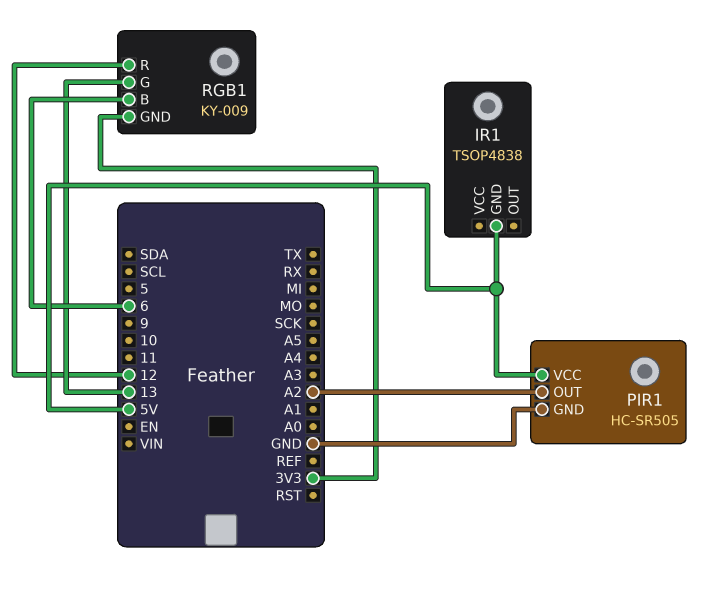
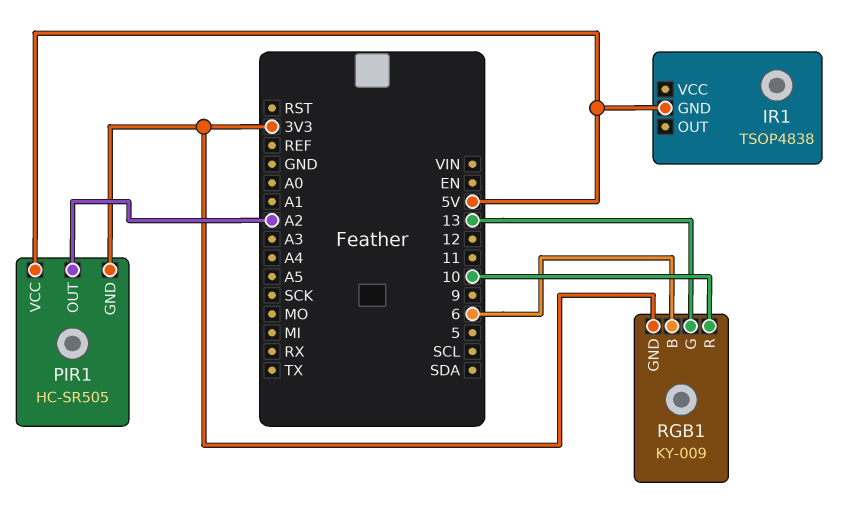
PIR1 pin GND: GND -> 3V3
RGB1 pin R: 12 -> 10

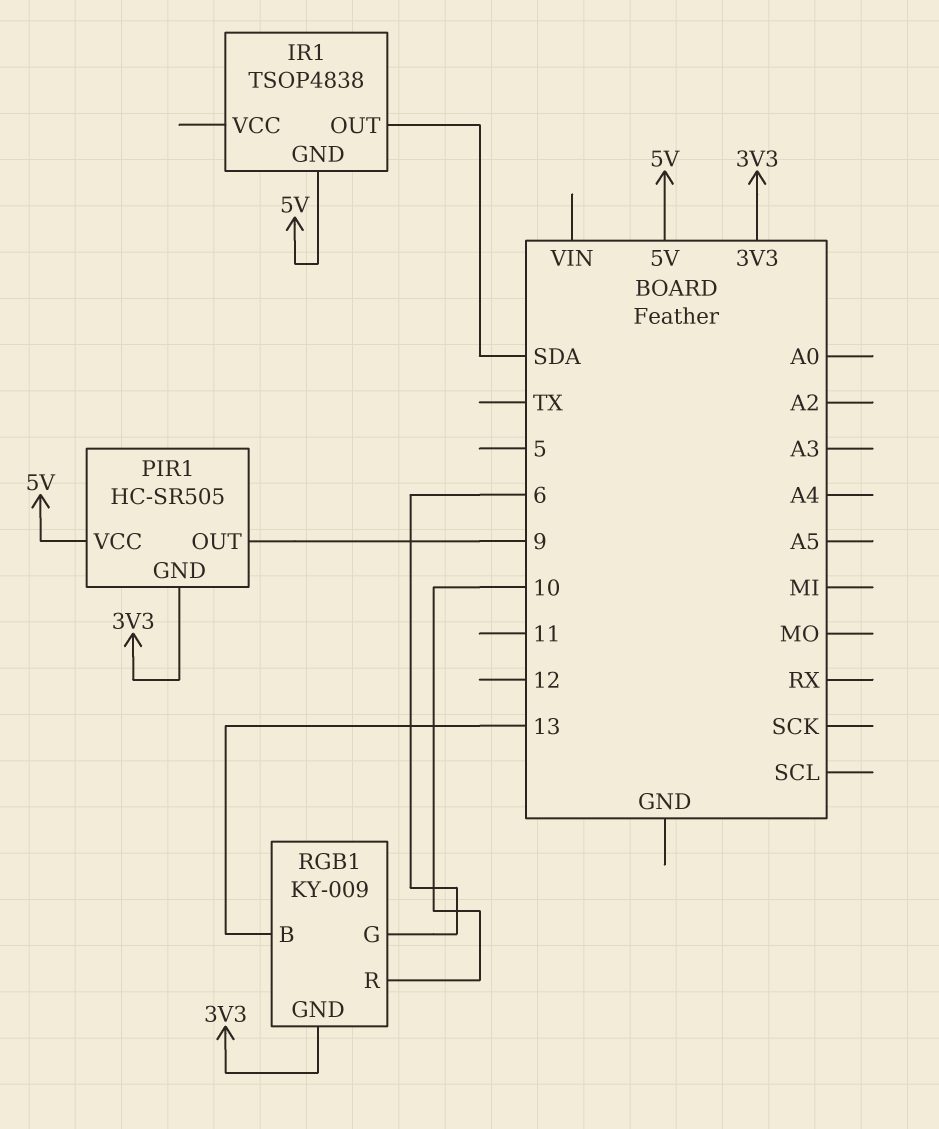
IR1 pin OUT: none -> SDA
PIR1 pin OUT: A2 -> 9
RGB1 pin B: 6 -> 13
RGB1 pin G: 13 -> 6

